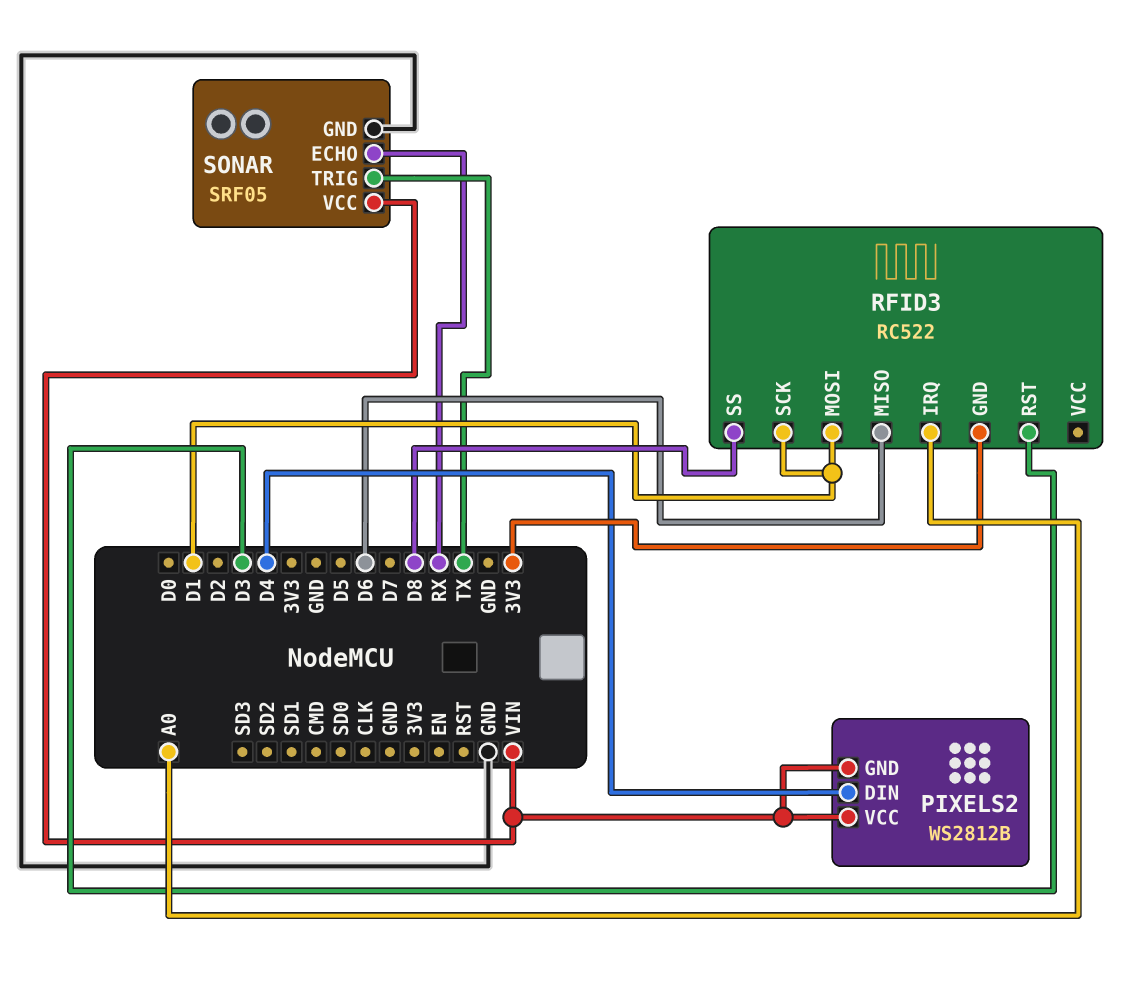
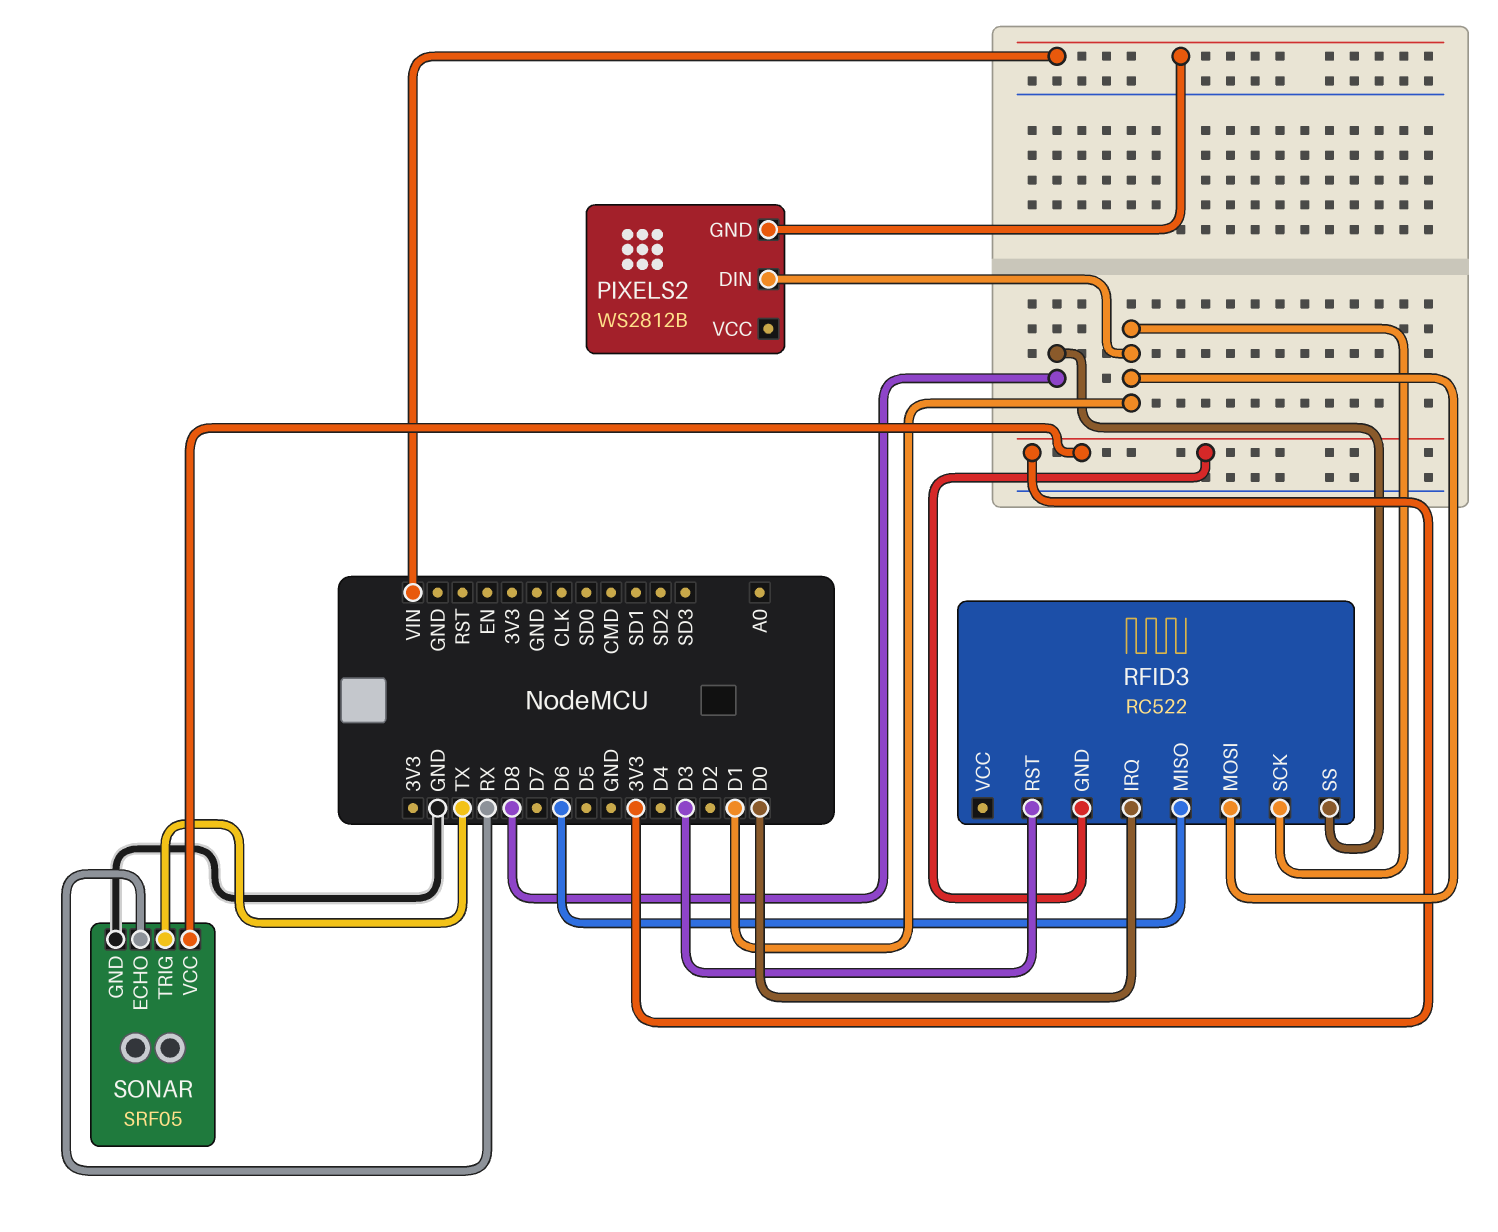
PIXELS2 pin DIN: D4 -> D1
PIXELS2 pin VCC: VIN -> none
RFID3 pin IRQ: A0 -> D0
SONAR pin VCC: VIN -> 3V3

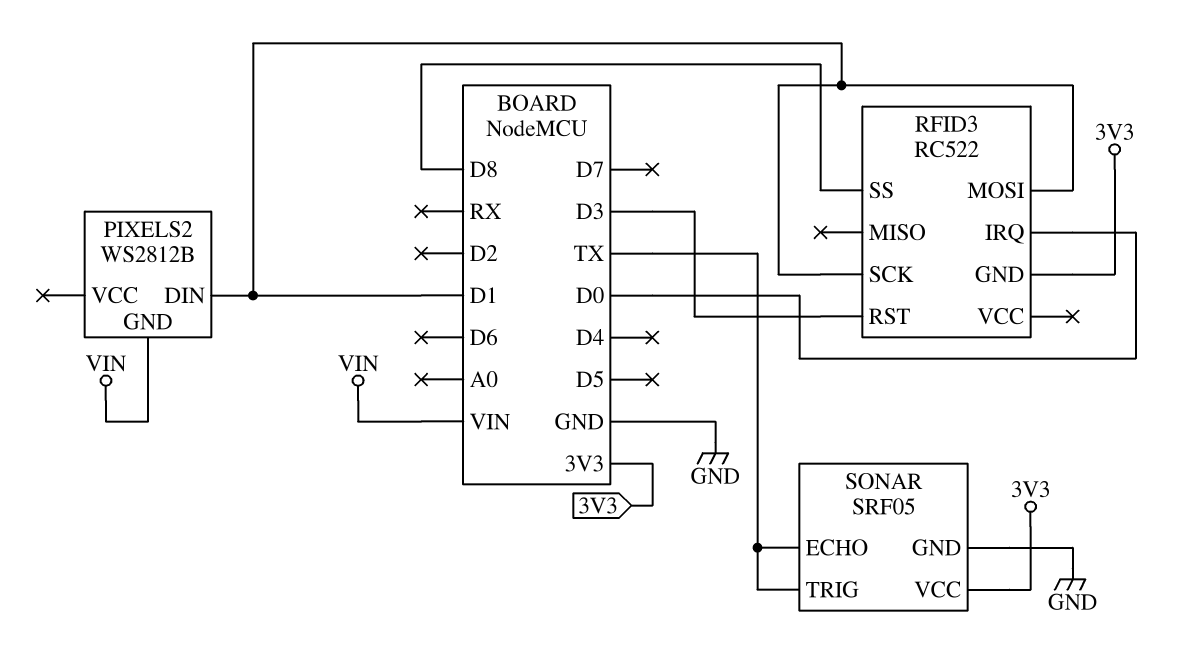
RFID3 pin MISO: D6 -> none
SONAR pin ECHO: RX -> TX

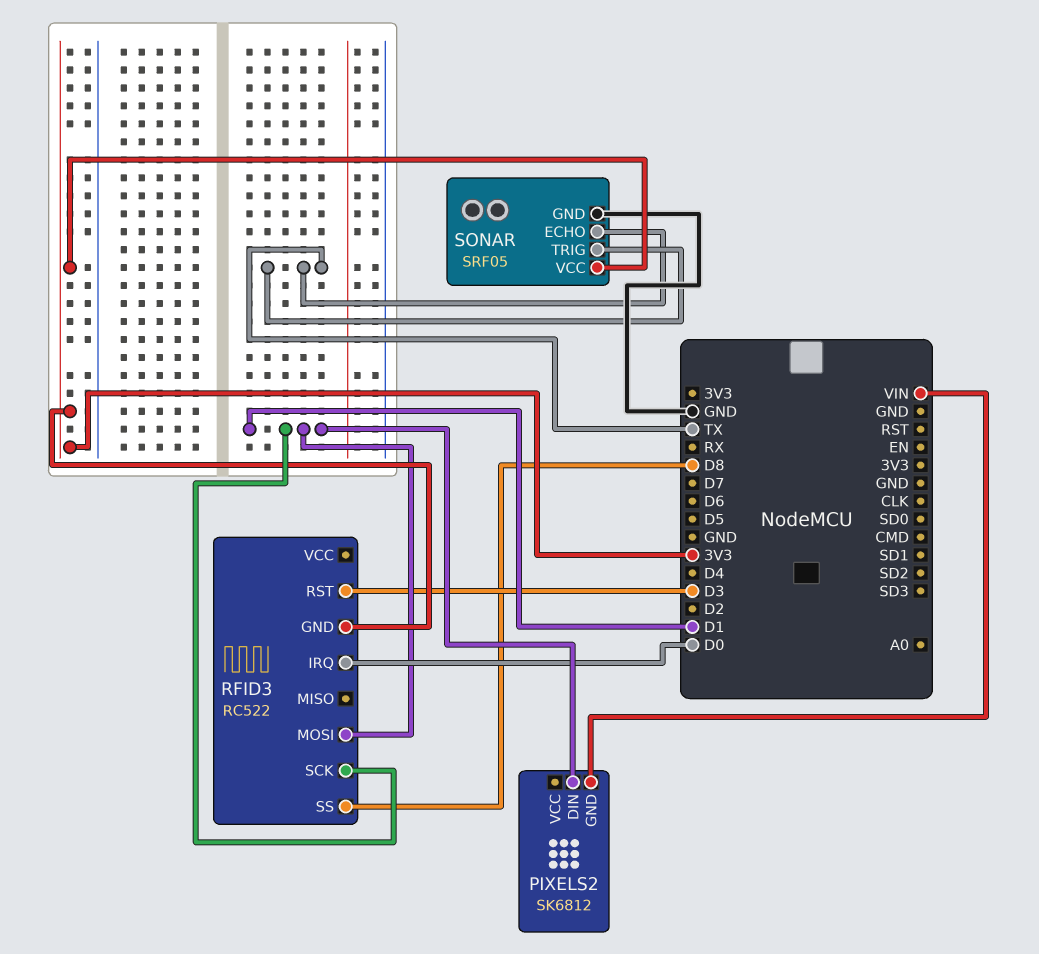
PIXELS2: WS2812B -> SK6812

